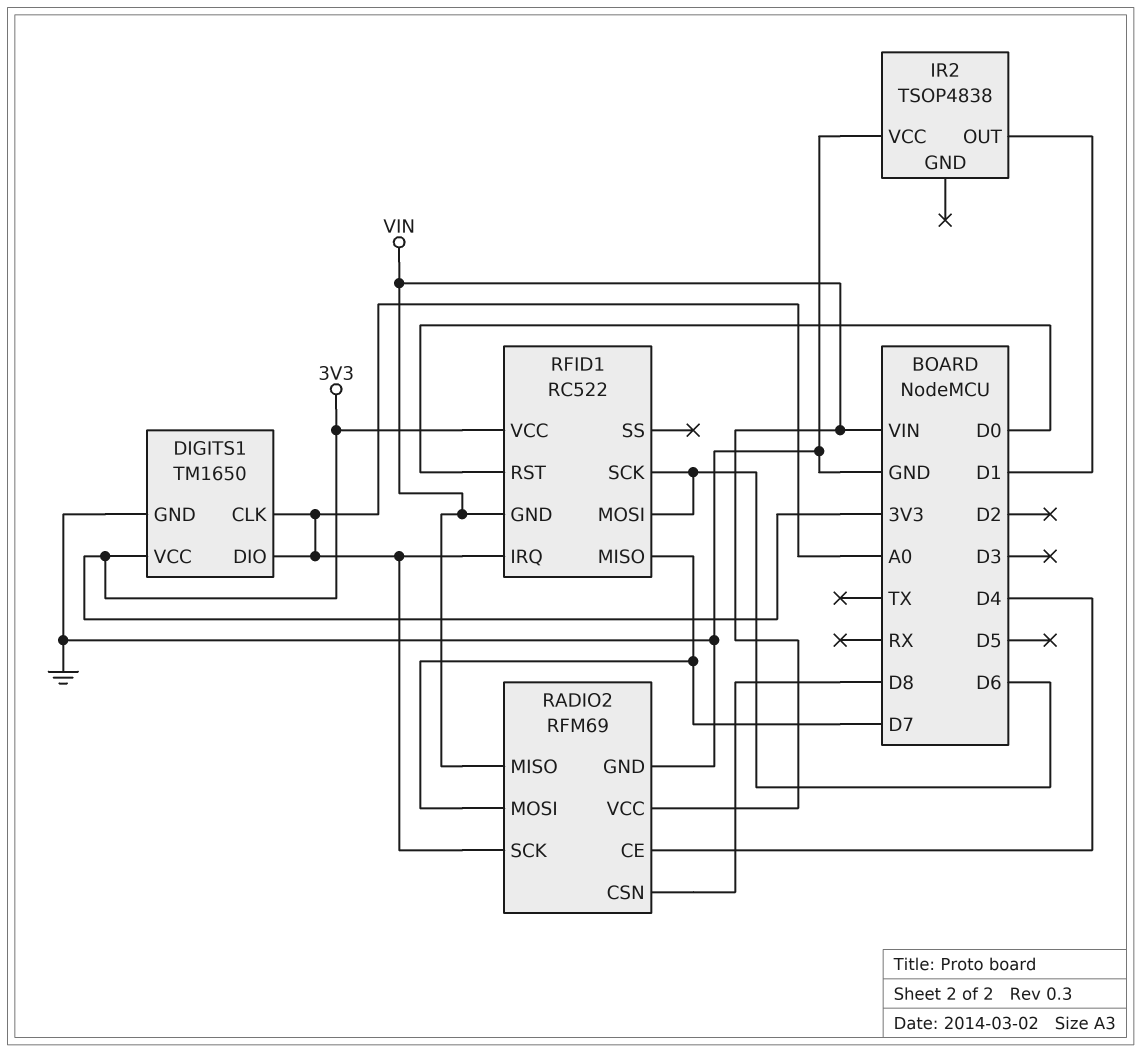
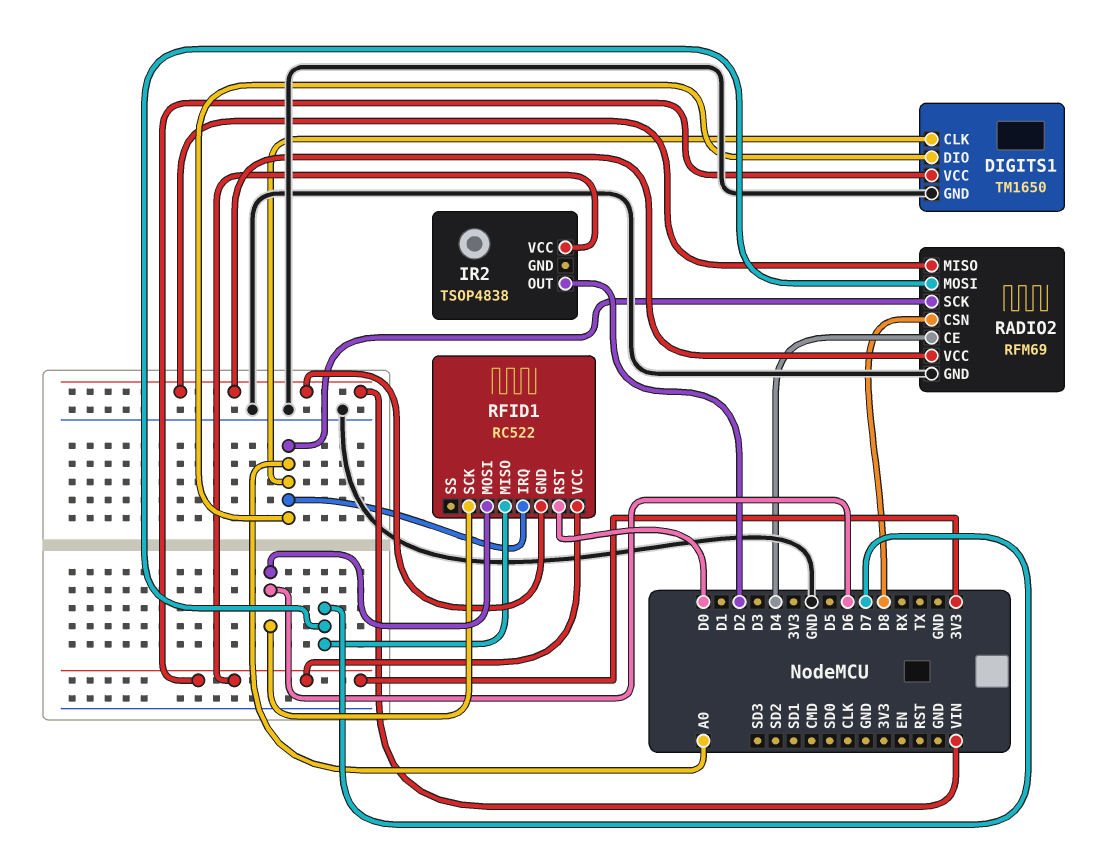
IR2 pin OUT: D1 -> D2
IR2 pin VCC: GND -> 3V3

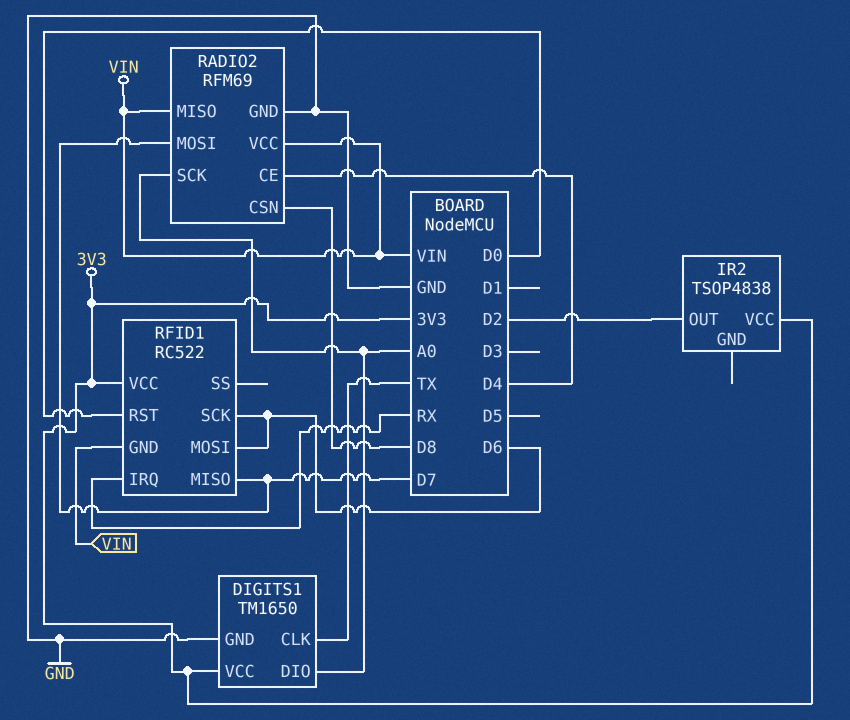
DIGITS1 pin CLK: A0 -> TX
RFID1 pin IRQ: A0 -> RX

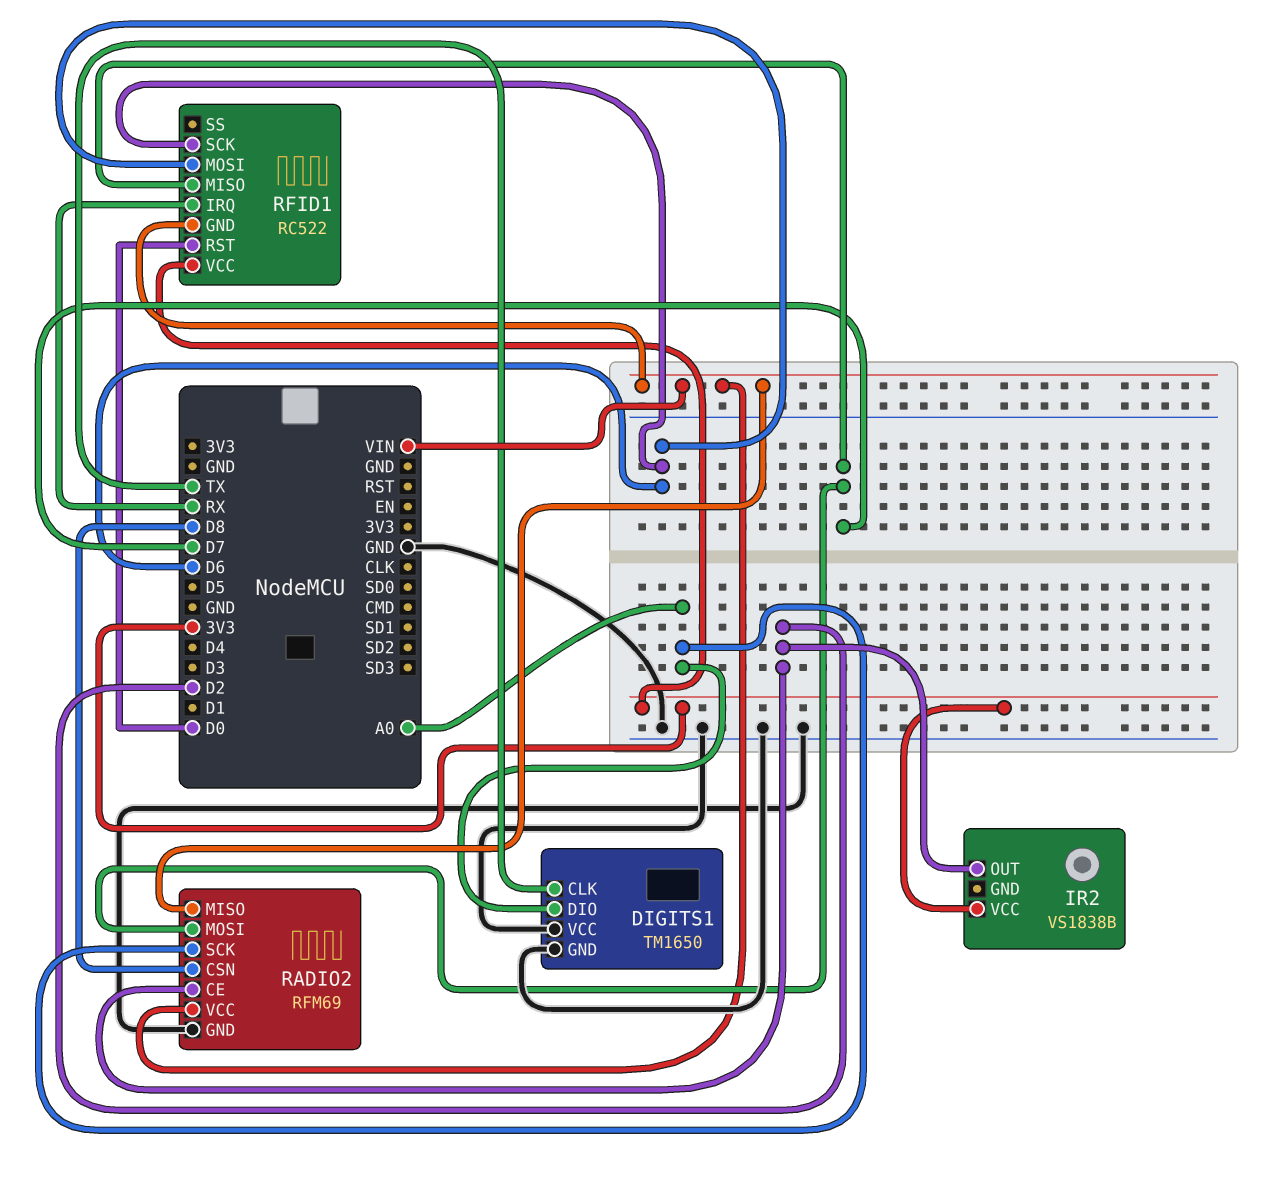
DIGITS1 pin VCC: 3V3 -> GND
IR2: TSOP4838 -> VS1838B
RADIO2 pin CE: D4 -> D2

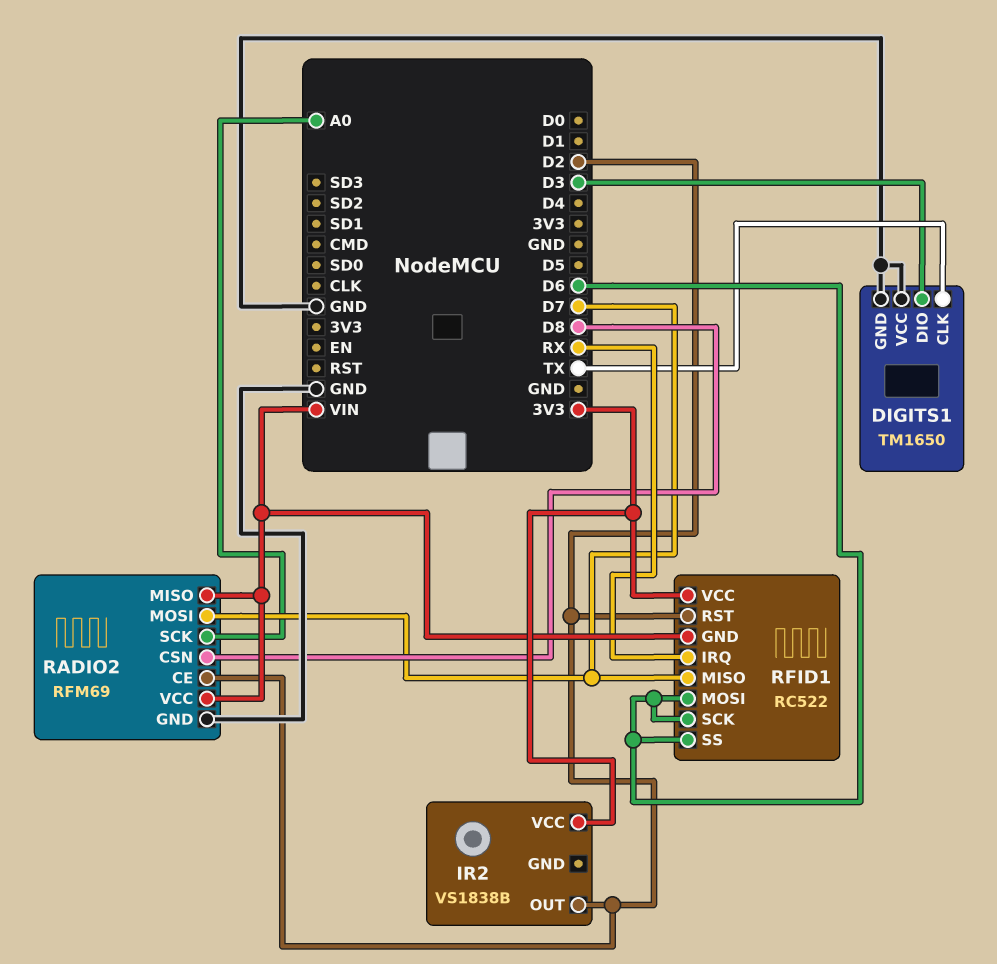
DIGITS1 pin DIO: A0 -> D3
RFID1 pin RST: D0 -> D2
RFID1 pin SS: none -> D6

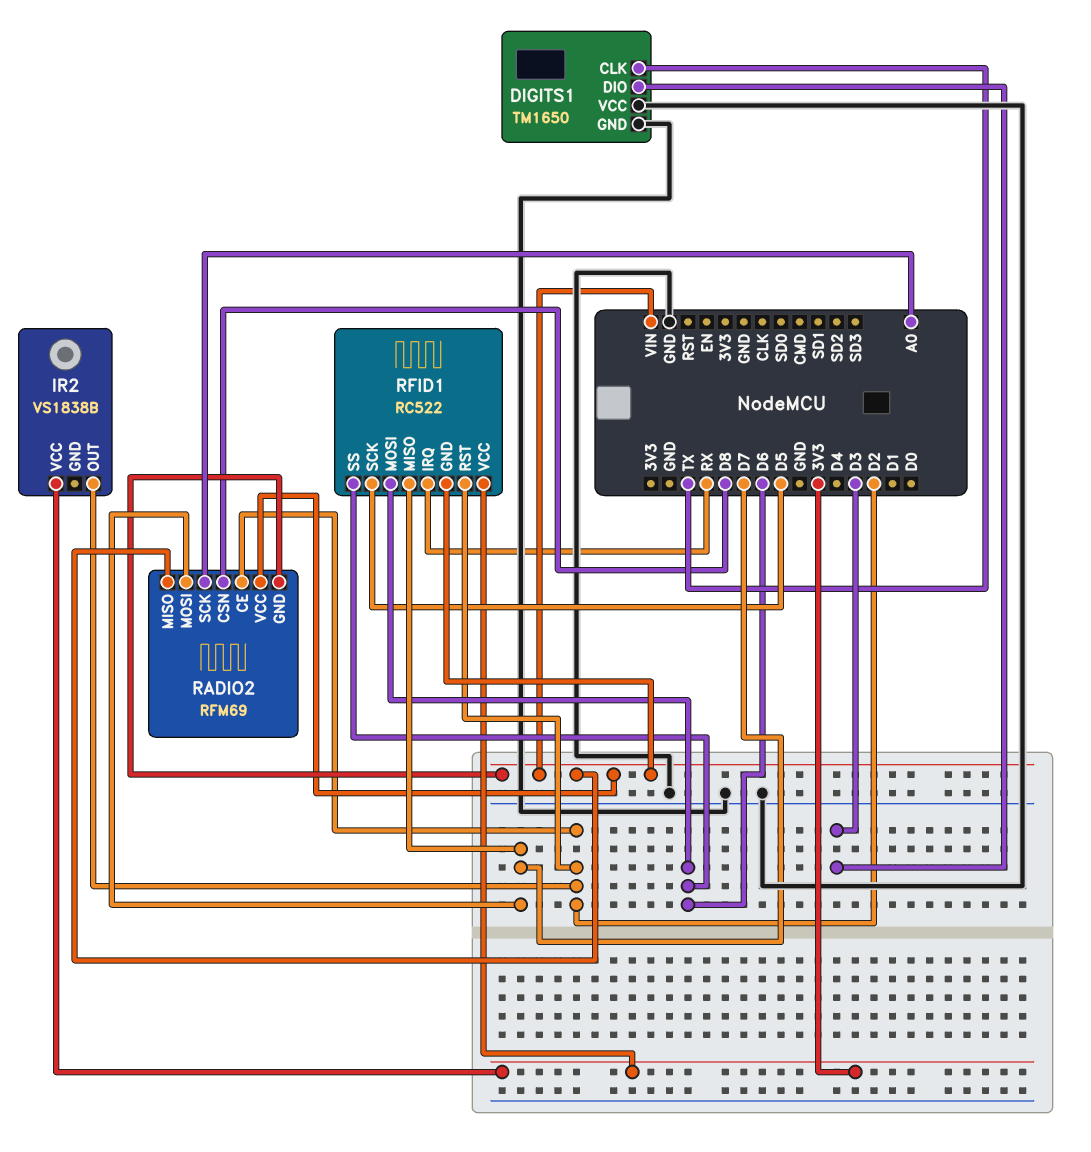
RADIO2 pin GND: GND -> VIN
RFID1 pin SCK: D6 -> D5

